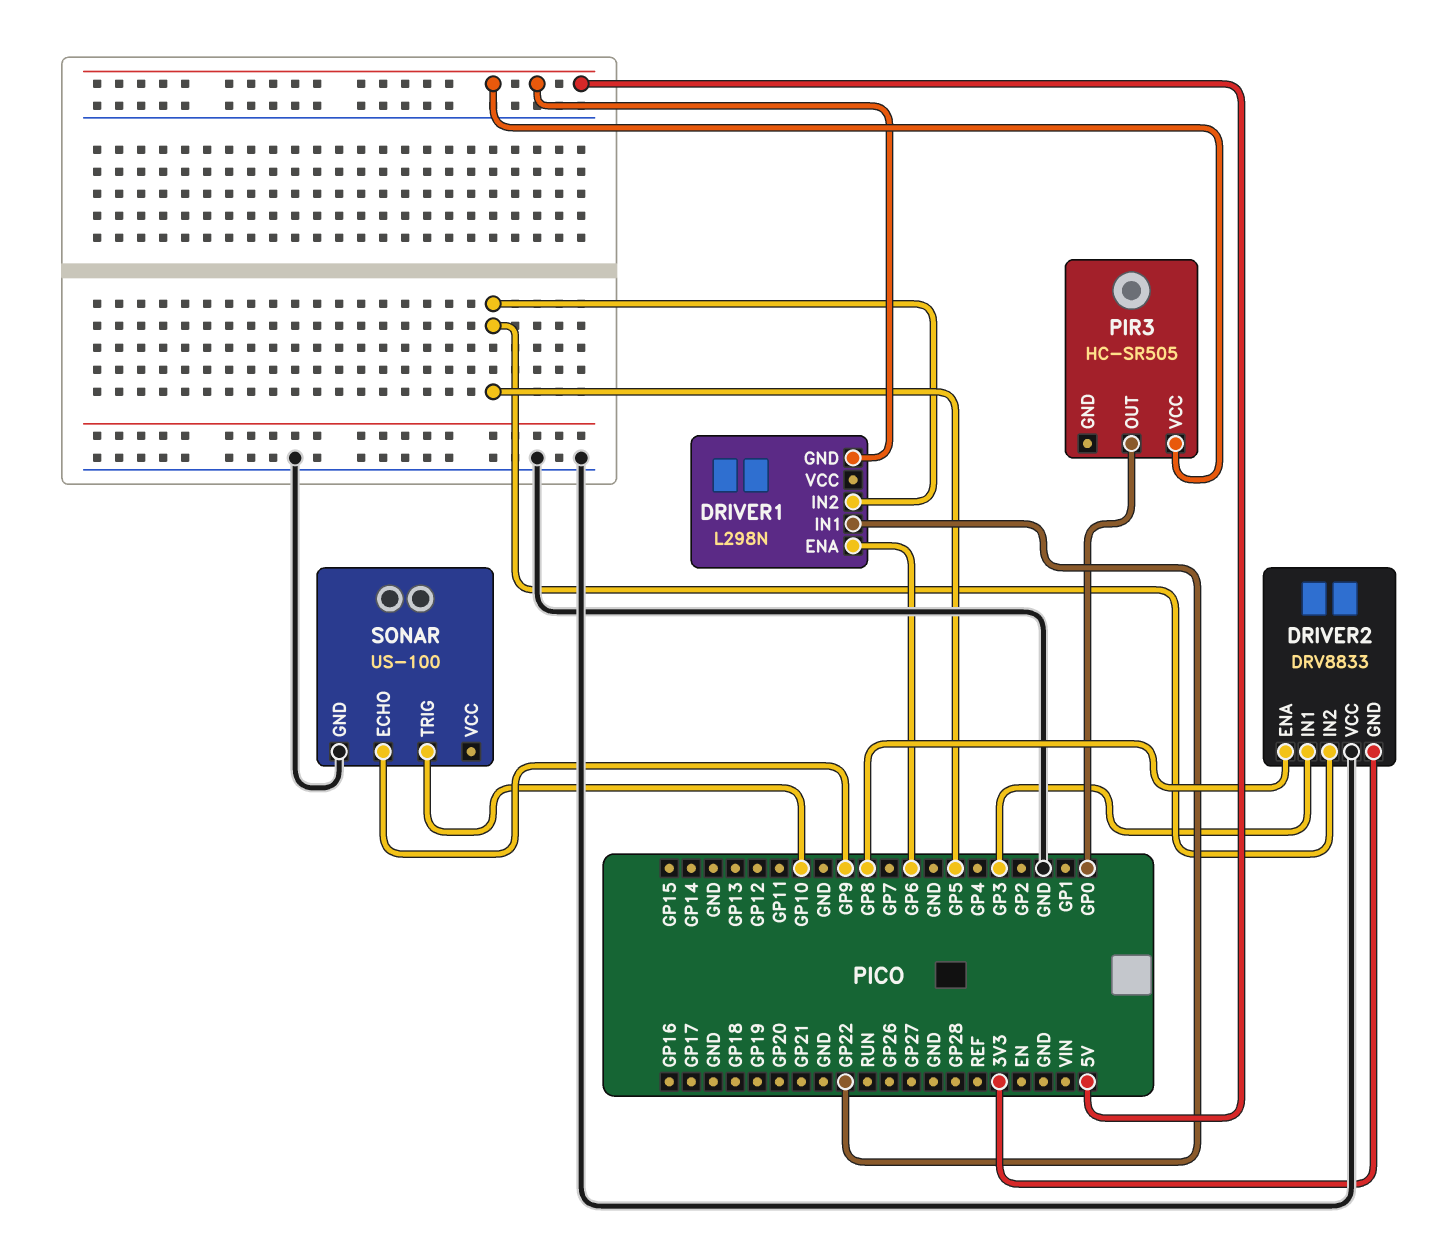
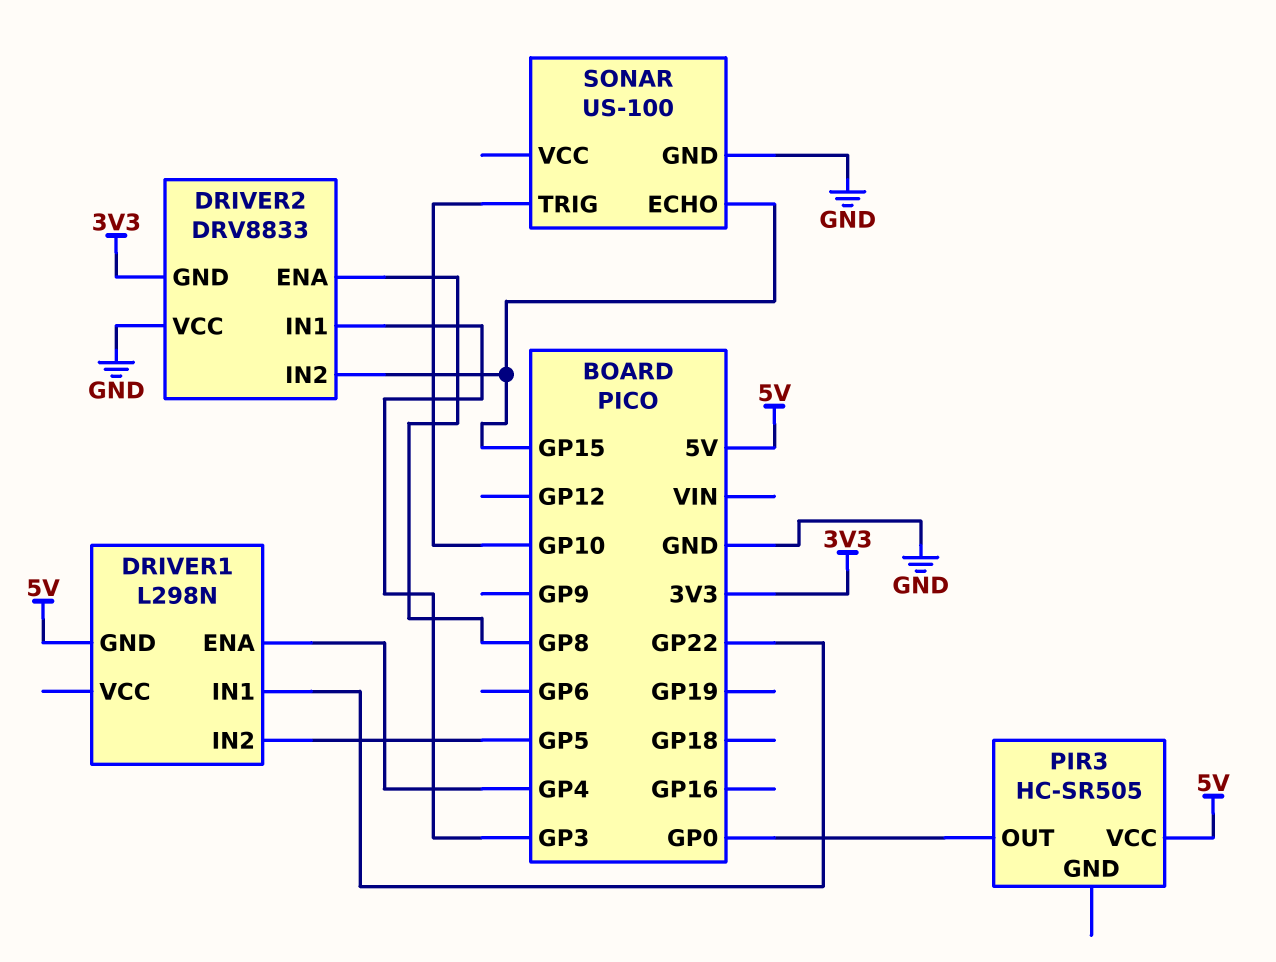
DRIVER1 pin ENA: GP6 -> GP4
DRIVER2 pin IN2: GP5 -> GP15
SONAR pin ECHO: GP9 -> GP15

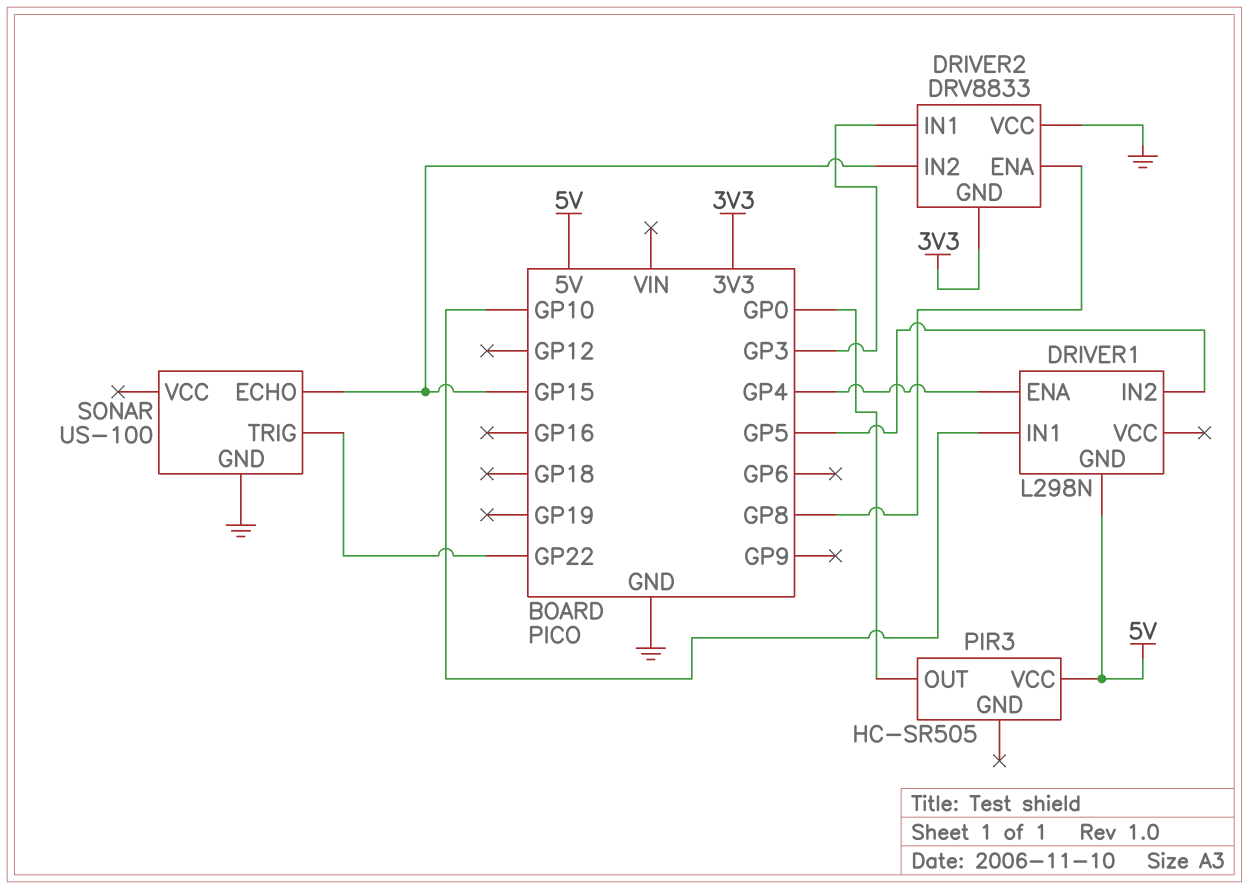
DRIVER1 pin IN1: GP22 -> GP10
SONAR pin TRIG: GP10 -> GP22

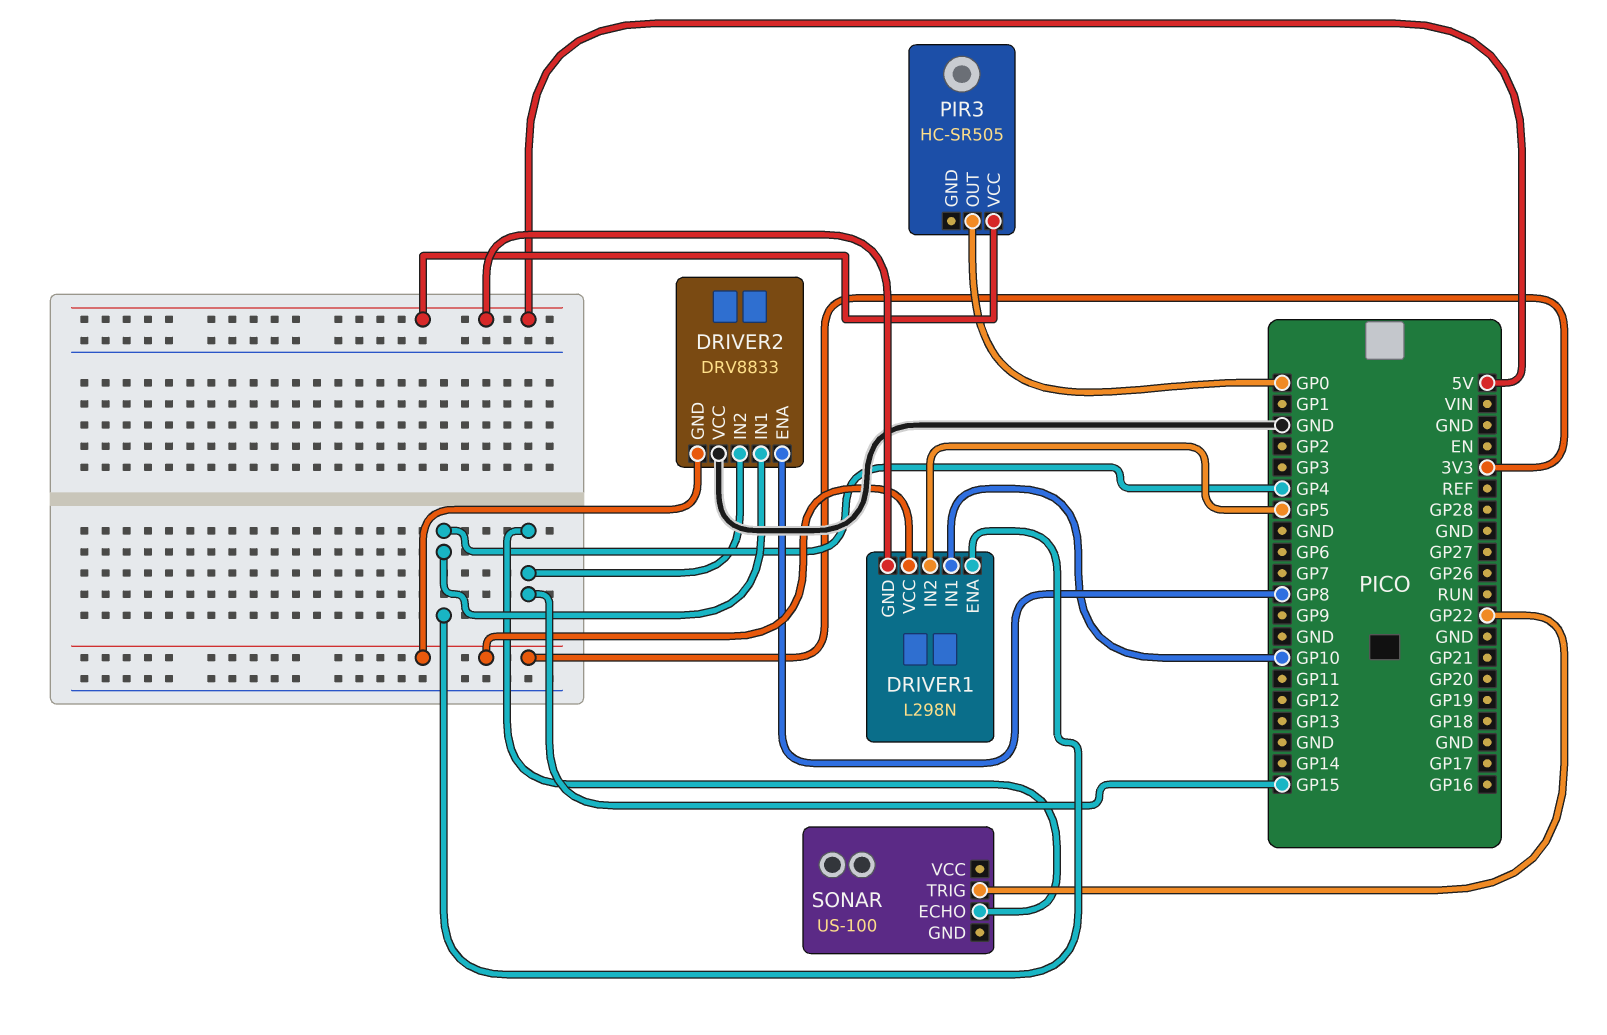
DRIVER1 pin VCC: none -> 3V3
DRIVER2 pin IN1: GP3 -> GP4
SONAR pin GND: GND -> none

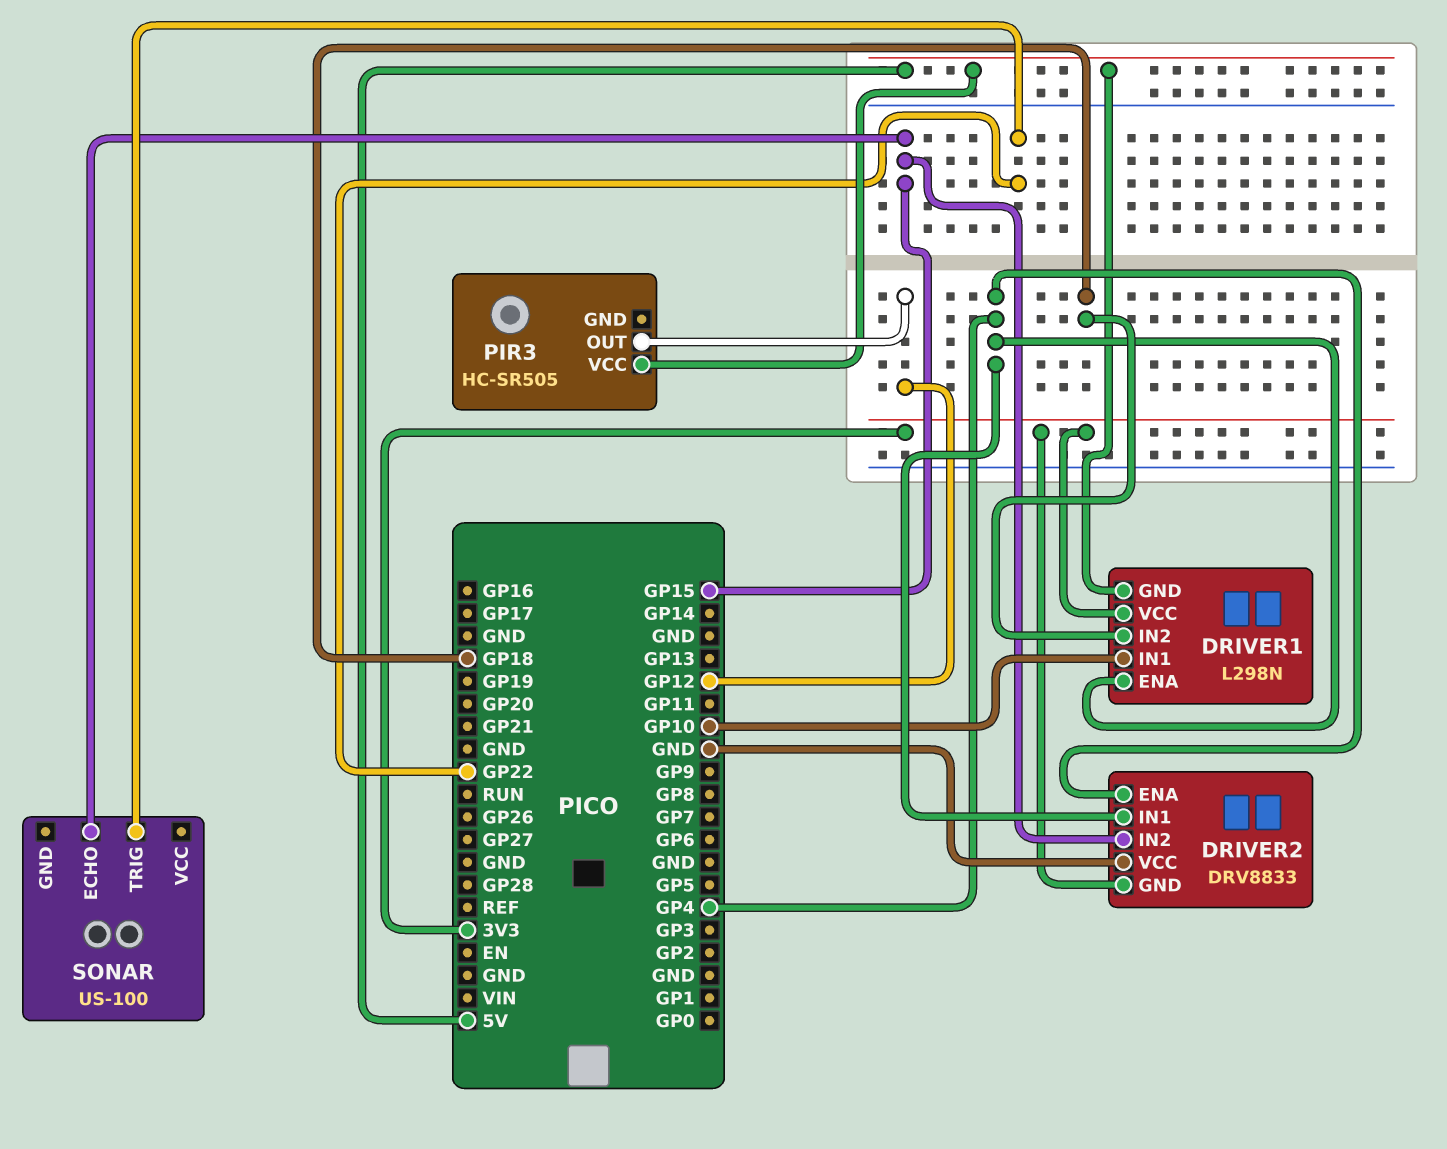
DRIVER1 pin IN2: GP5 -> GP18
DRIVER2 pin ENA: GP8 -> GP4
PIR3 pin OUT: GP0 -> GP12

